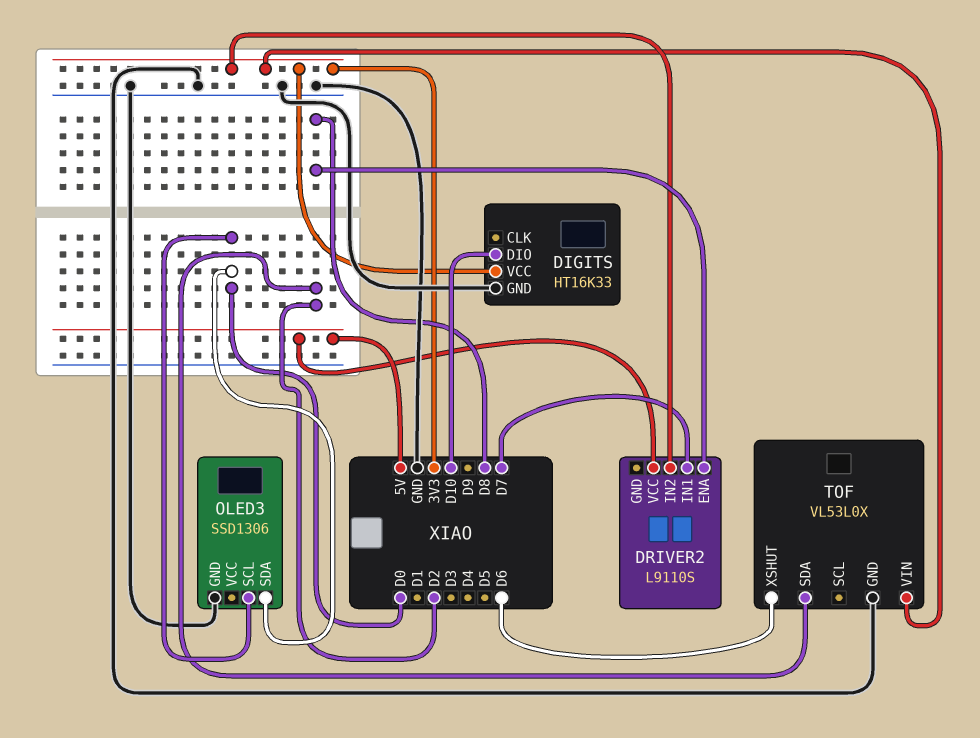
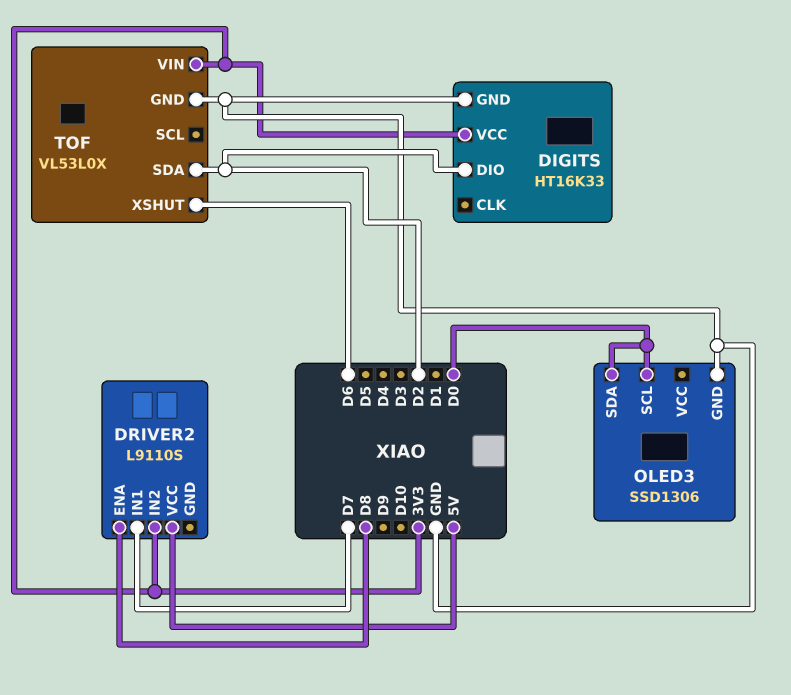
DIGITS pin DIO: D10 -> D2

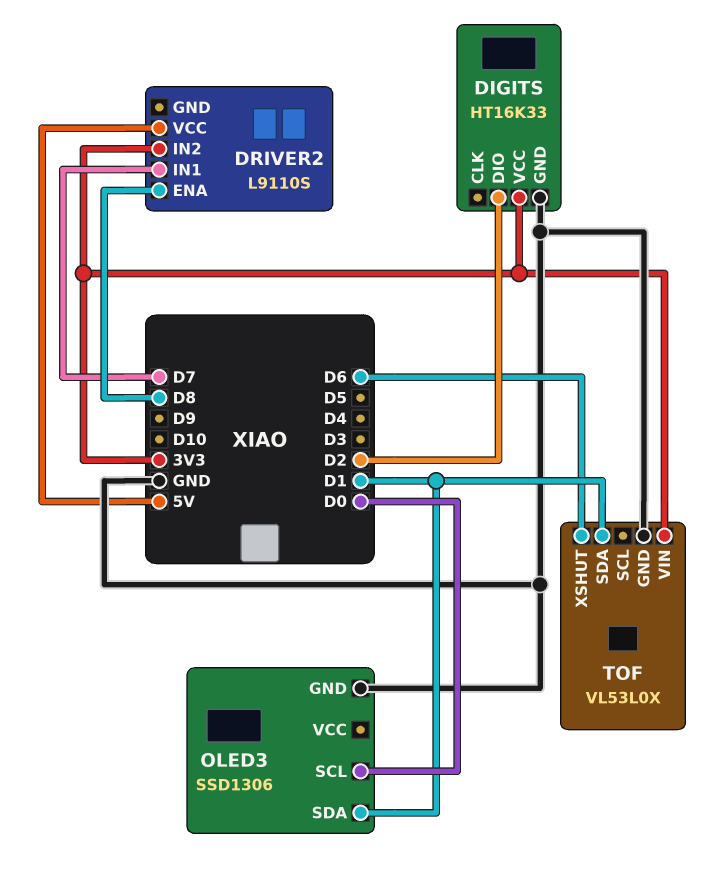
OLED3 pin SDA: D0 -> D1
TOF pin SDA: D2 -> D1

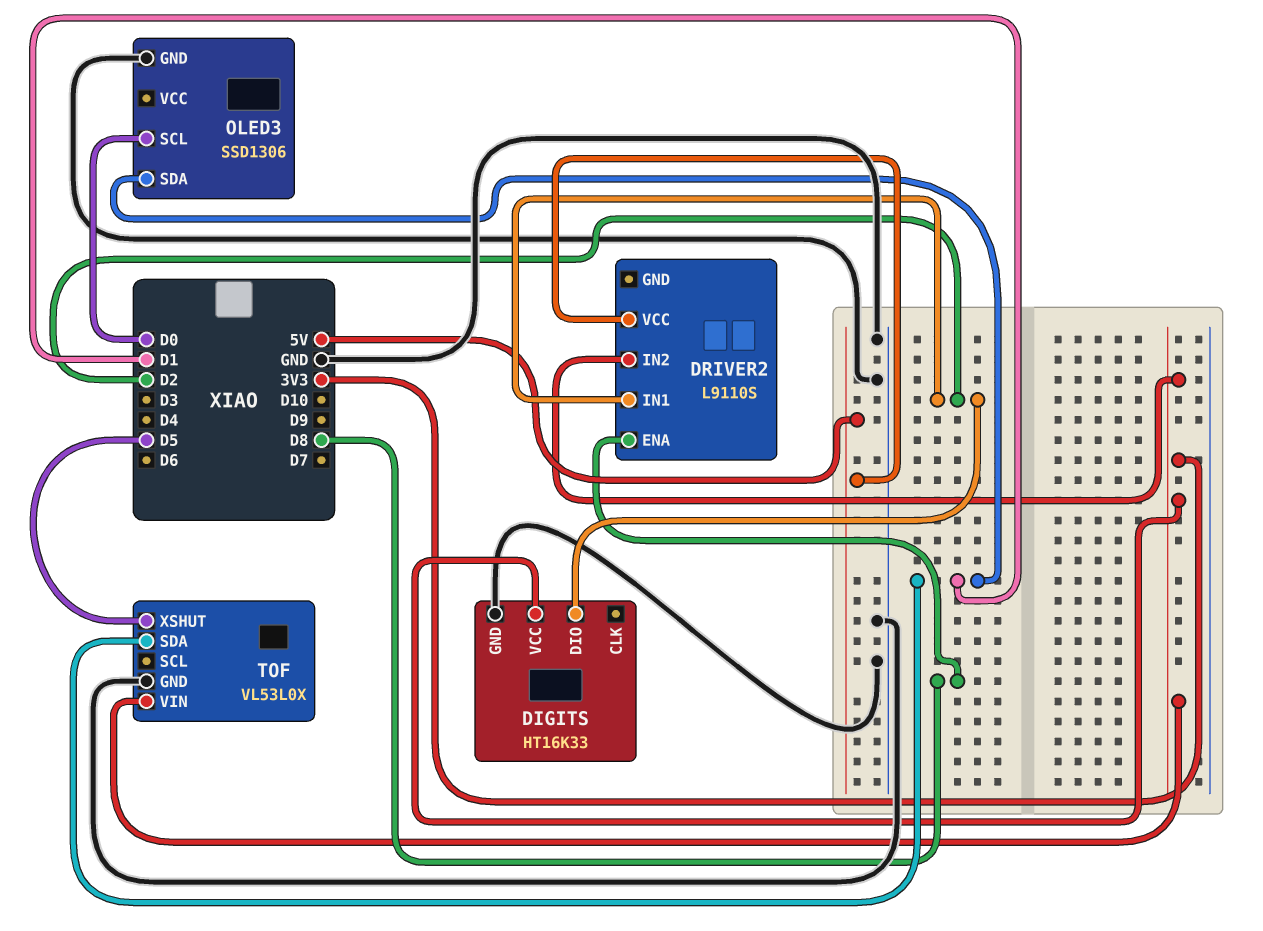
DRIVER2 pin IN1: D7 -> D2
TOF pin XSHUT: D6 -> D5

